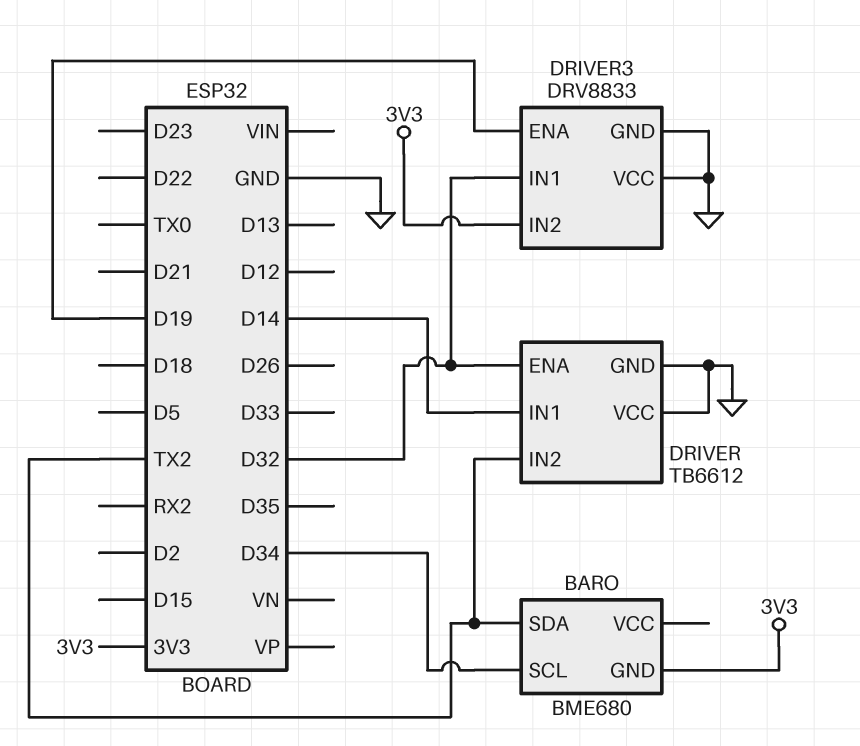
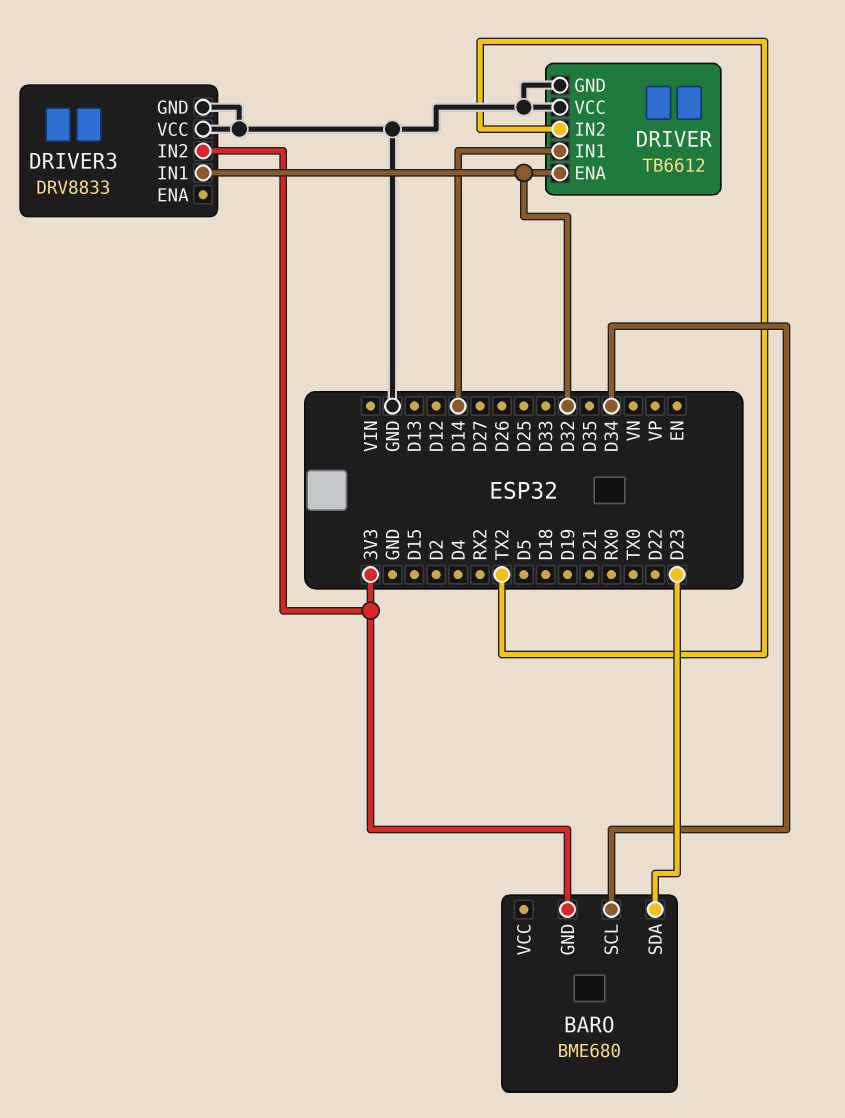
BARO pin SDA: TX2 -> D23
DRIVER3 pin ENA: D19 -> none

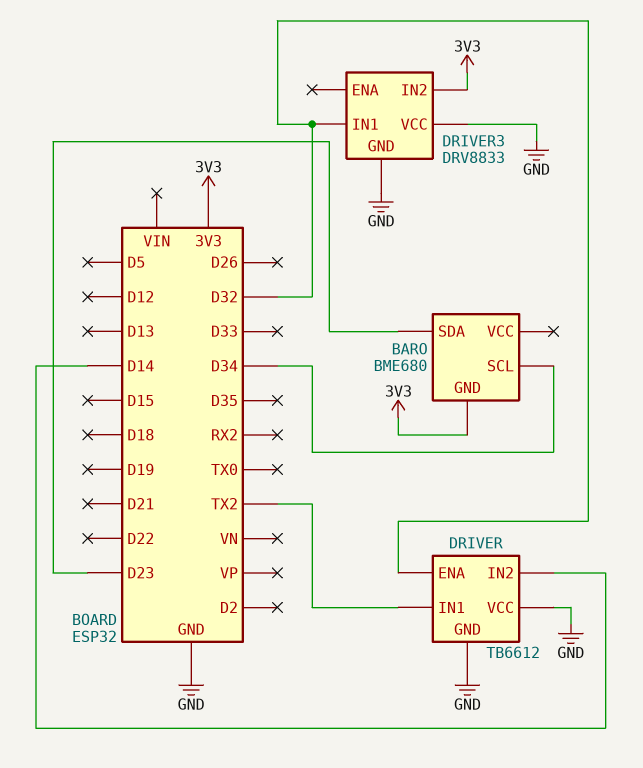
DRIVER pin IN1: D14 -> TX2
DRIVER pin IN2: TX2 -> D14

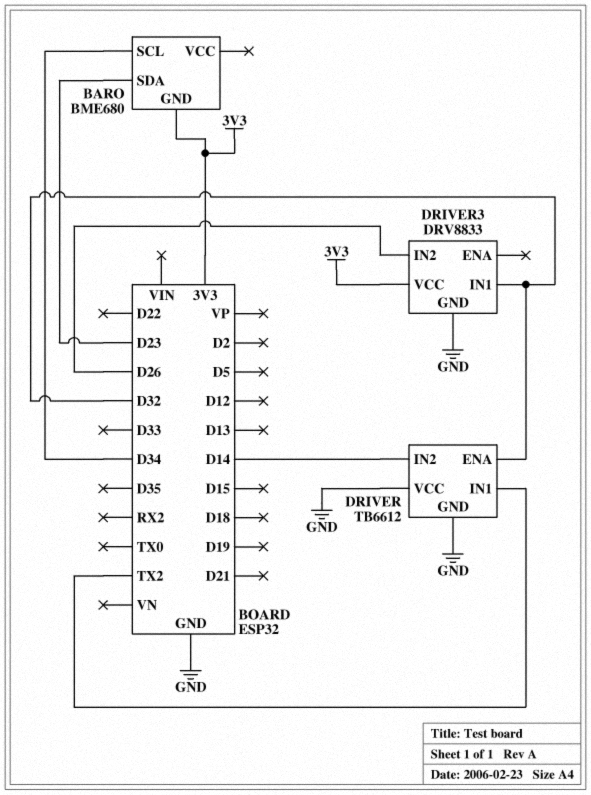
DRIVER3 pin IN2: 3V3 -> D26
DRIVER3 pin VCC: GND -> 3V3

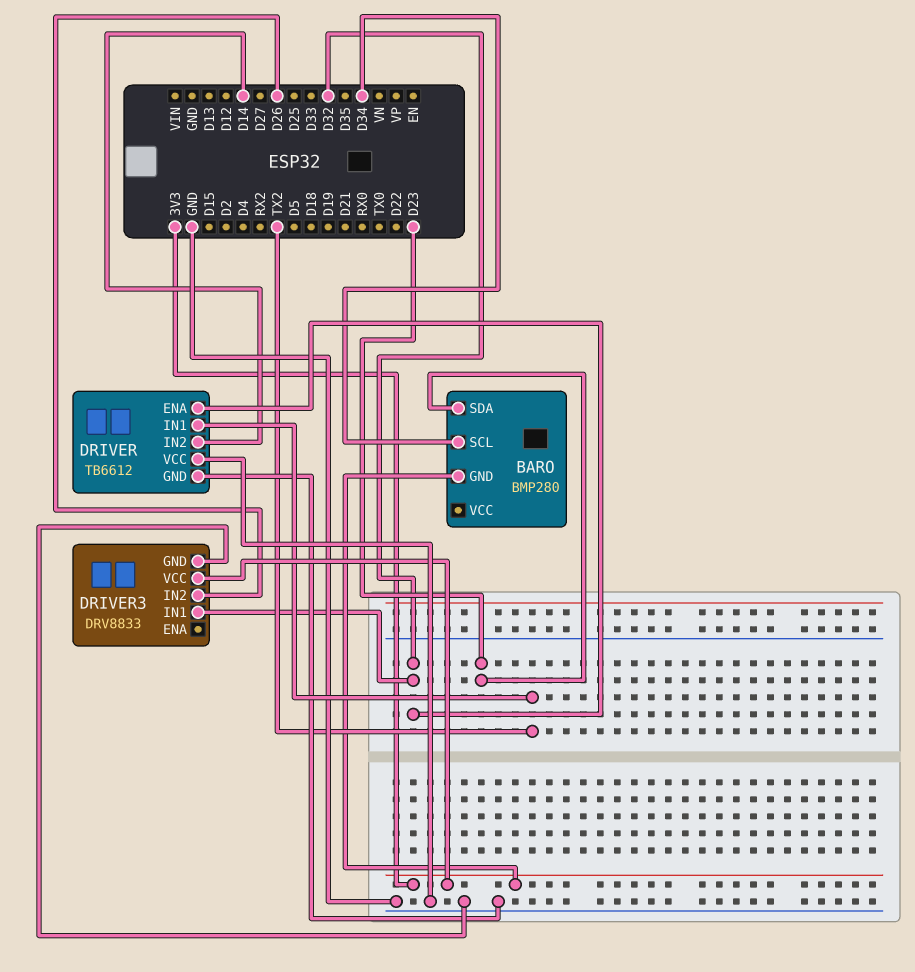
BARO: BME680 -> BMP280

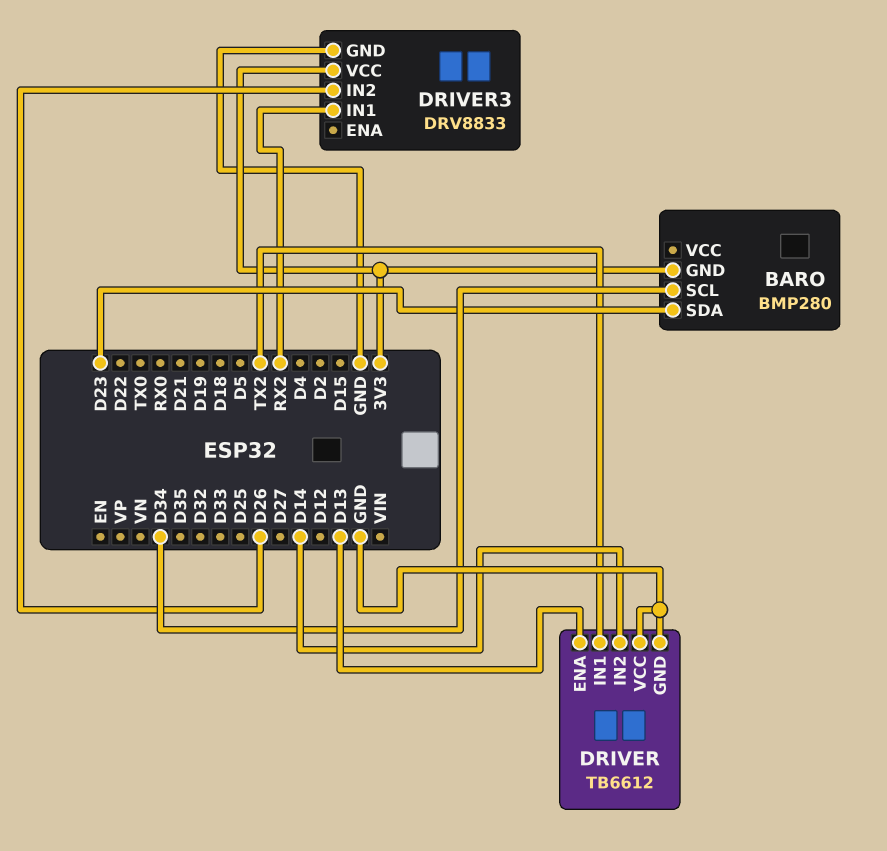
DRIVER pin ENA: D32 -> D13
DRIVER3 pin IN1: D32 -> RX2

